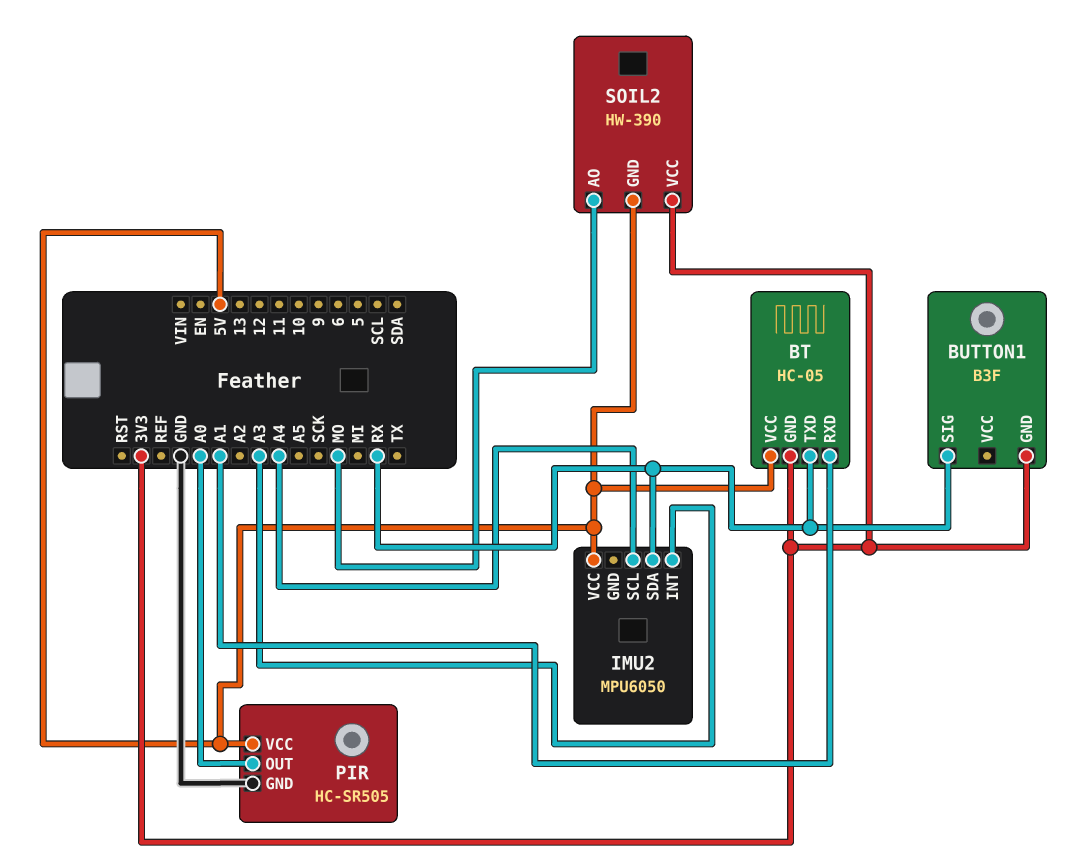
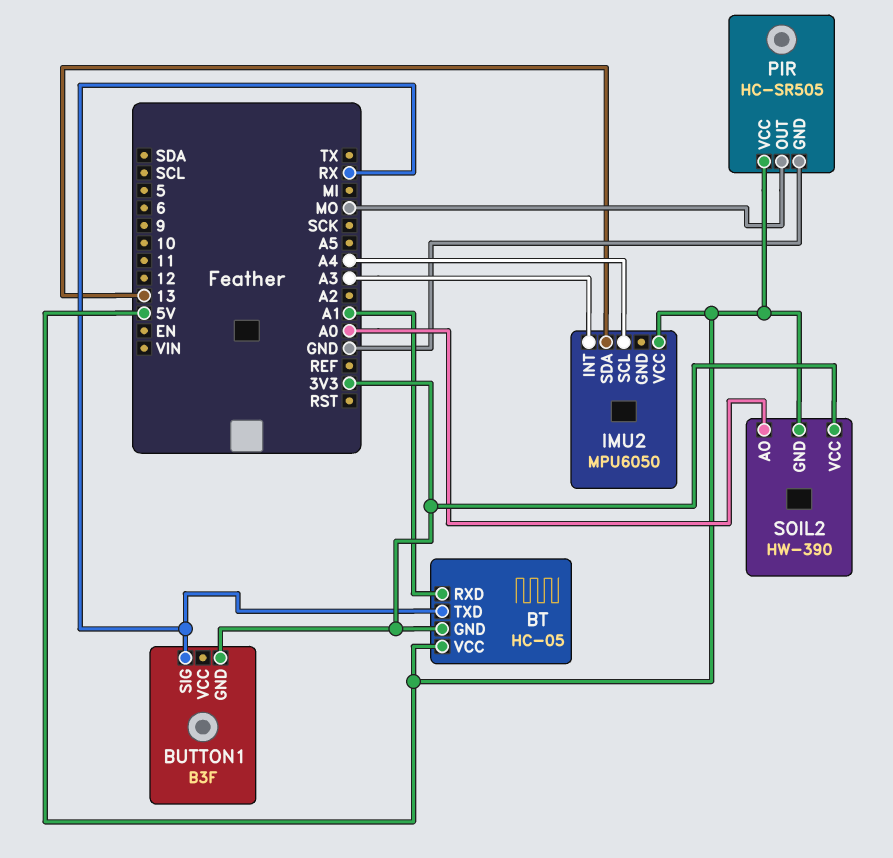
IMU2 pin SDA: RX -> 13
PIR pin OUT: A0 -> MO
SOIL2 pin AO: MO -> A0

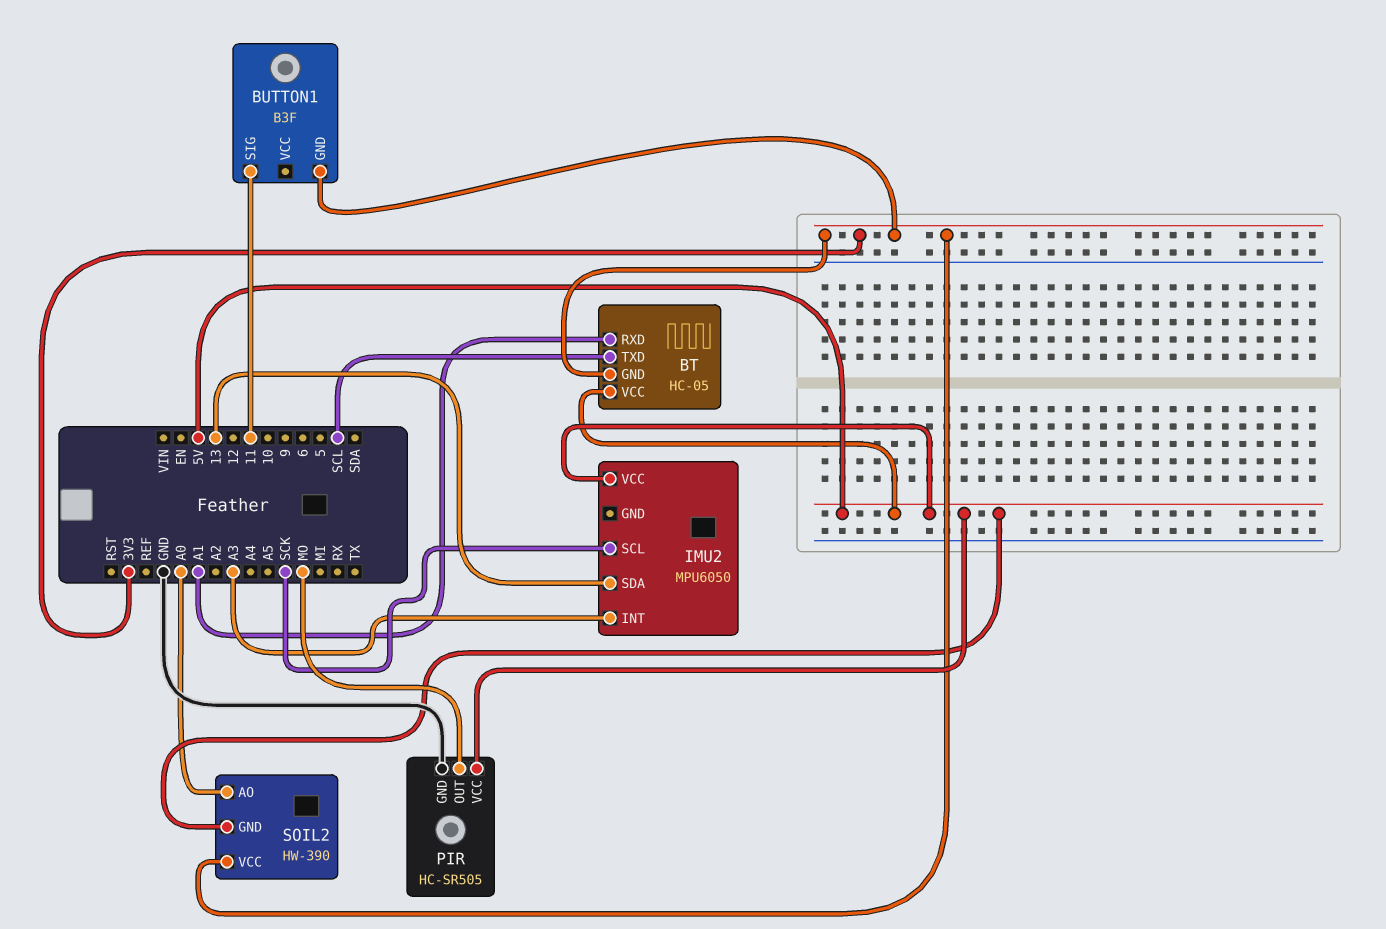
BT pin TXD: RX -> SCL
BUTTON1 pin SIG: RX -> 11
IMU2 pin SCL: A4 -> SCK

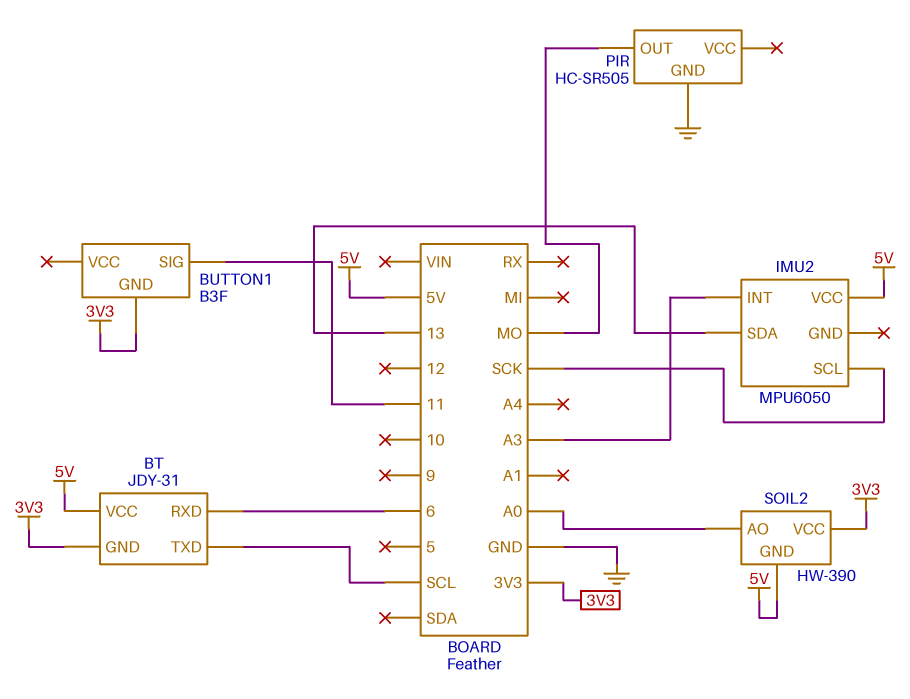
BT: HC-05 -> JDY-31
BT pin RXD: A1 -> 6
PIR pin VCC: 5V -> none

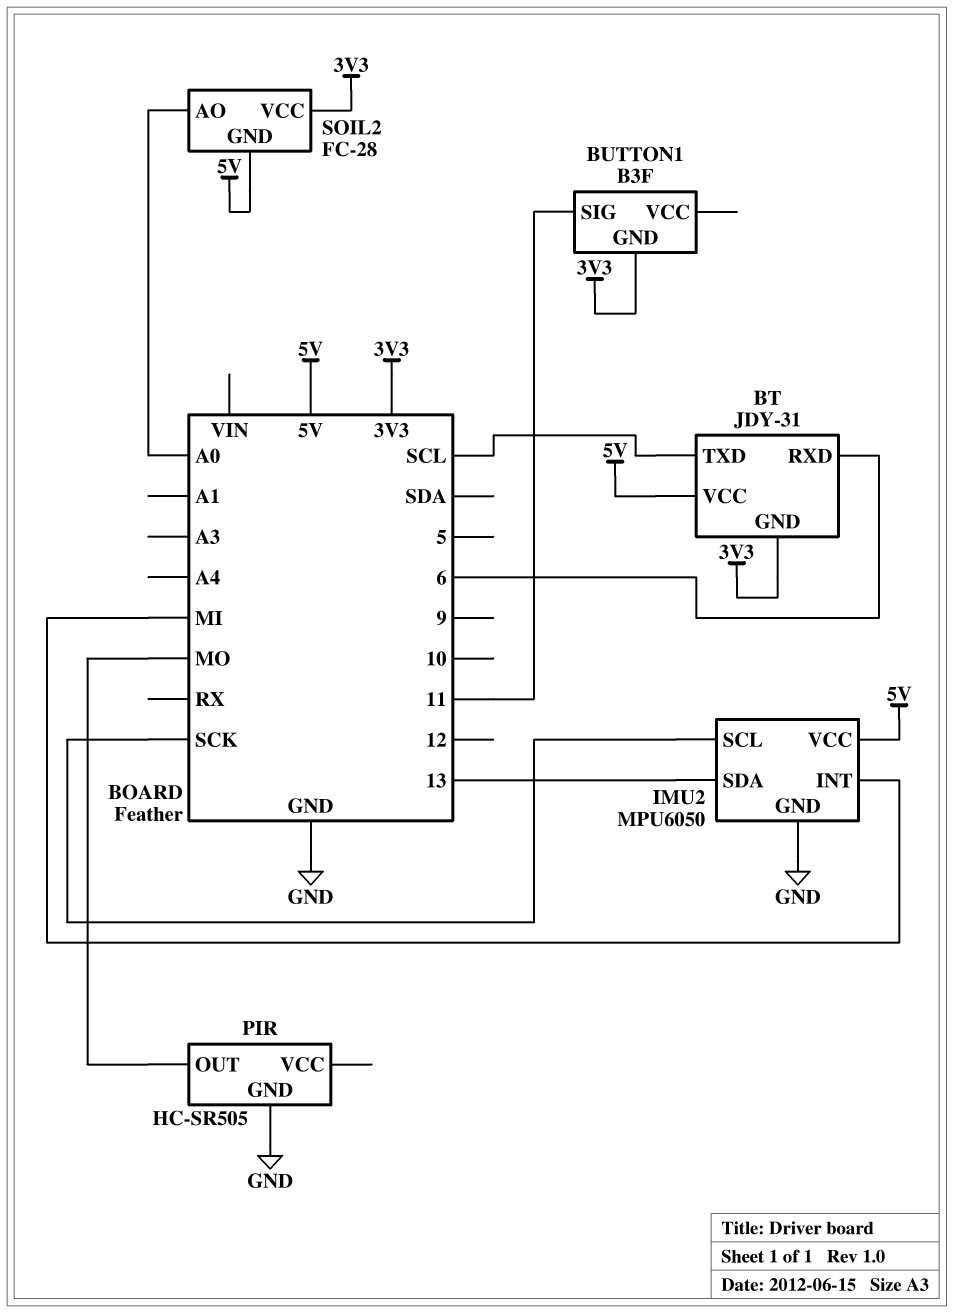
IMU2 pin GND: none -> GND
IMU2 pin INT: A3 -> MI
SOIL2: HW-390 -> FC-28

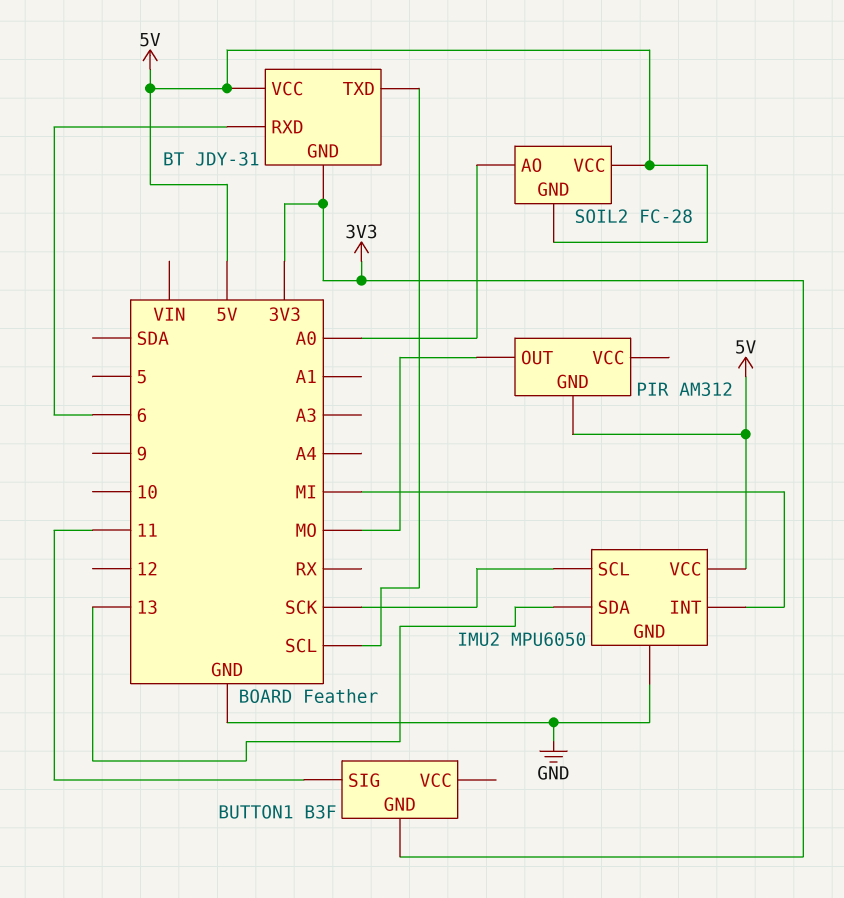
PIR: HC-SR505 -> AM312
PIR pin GND: GND -> 5V
SOIL2 pin VCC: 3V3 -> 5V

